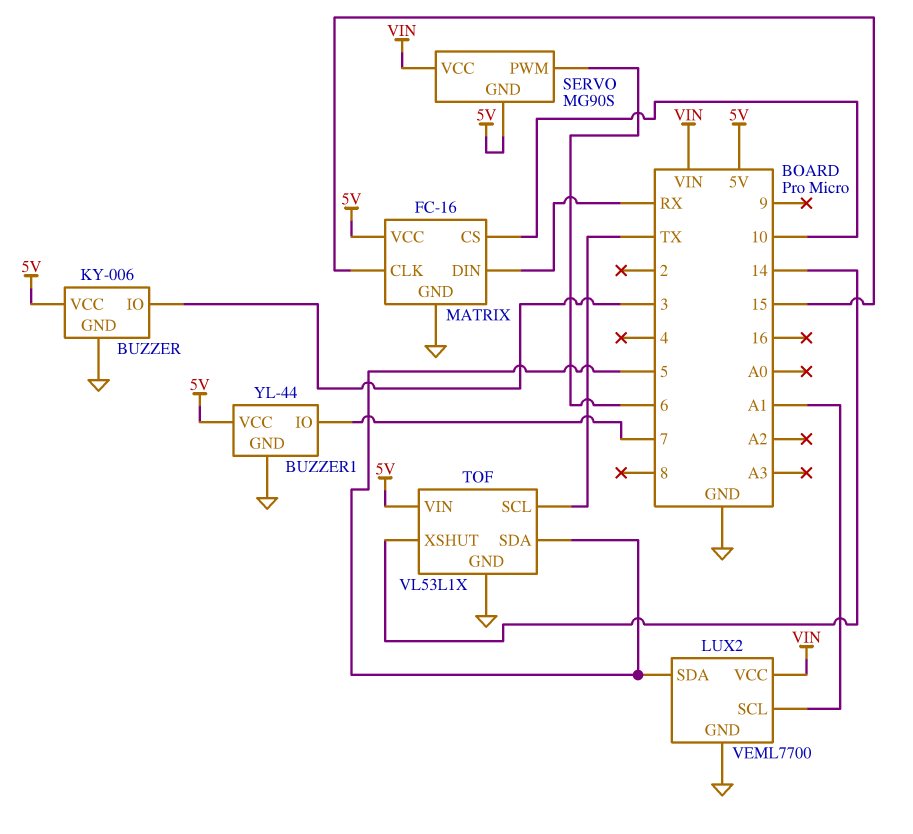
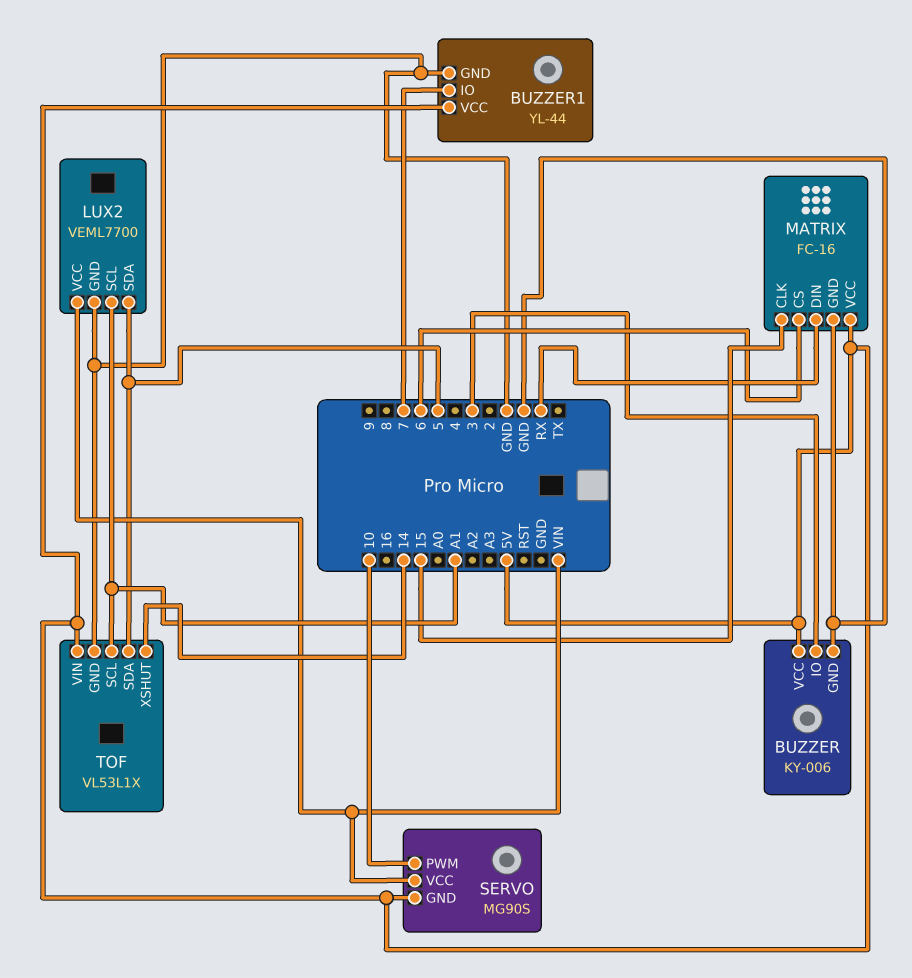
MATRIX pin CS: 10 -> 6
SERVO pin PWM: 6 -> 10
TOF pin SCL: TX -> A1

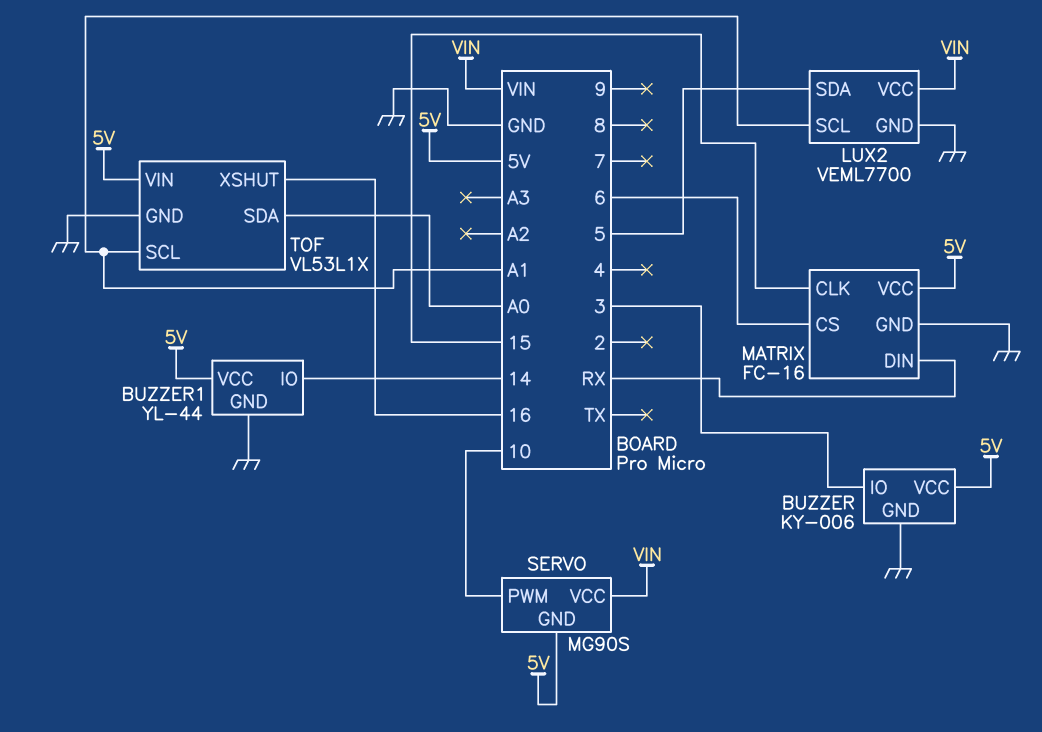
BUZZER1 pin IO: 7 -> 14
TOF pin SDA: 5 -> A0
TOF pin XSHUT: 14 -> 16

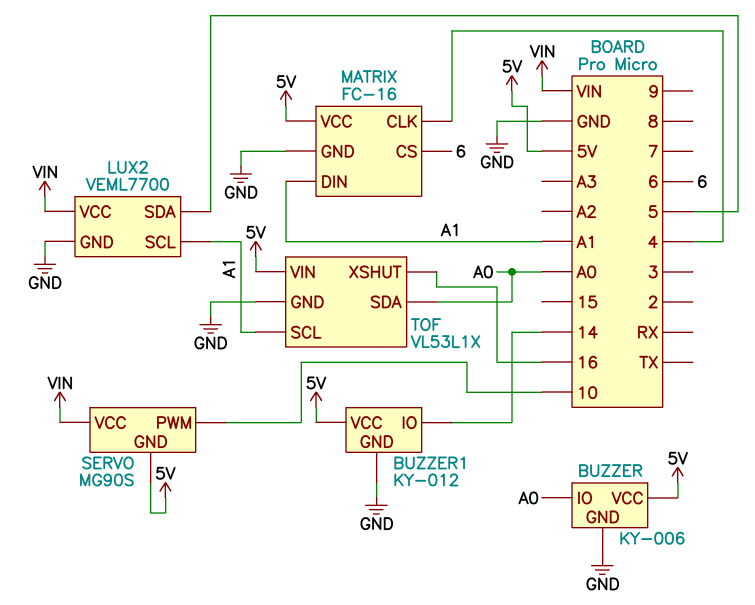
BUZZER pin IO: 3 -> A0
BUZZER1: YL-44 -> KY-012
MATRIX pin CLK: 15 -> 4
MATRIX pin DIN: RX -> A1

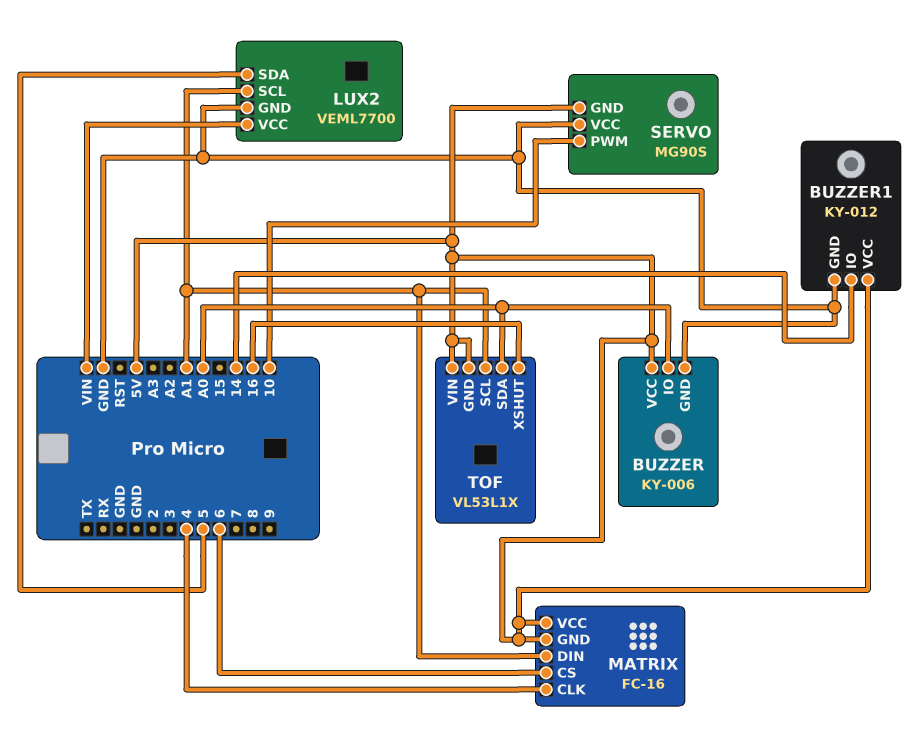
MATRIX pin GND: GND -> 5V
SERVO pin VCC: VIN -> GND
TOF pin GND: GND -> 5V

